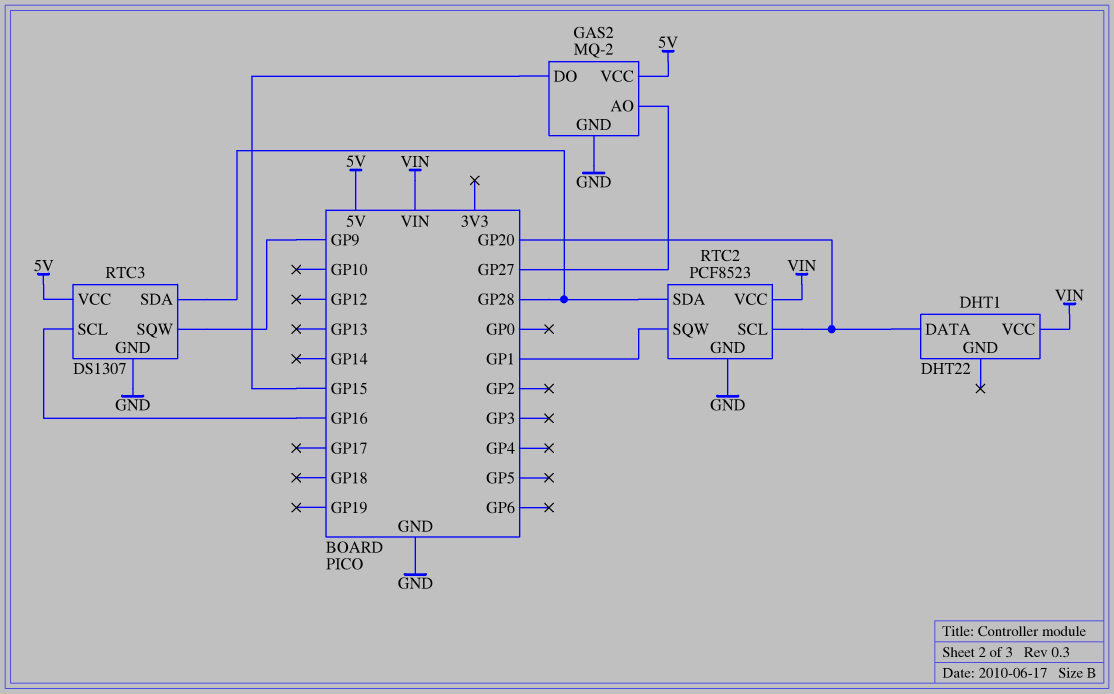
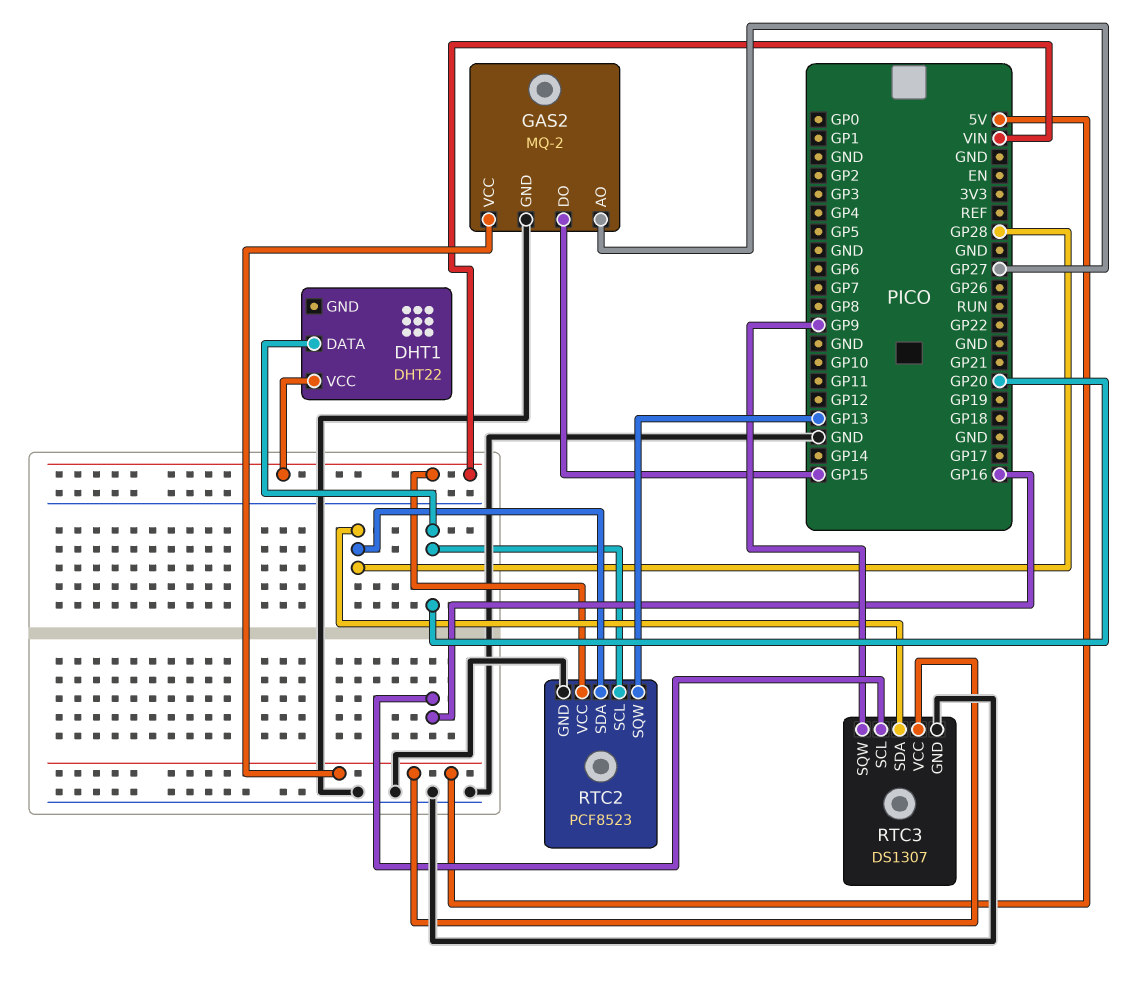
RTC2 pin SQW: GP1 -> GP13

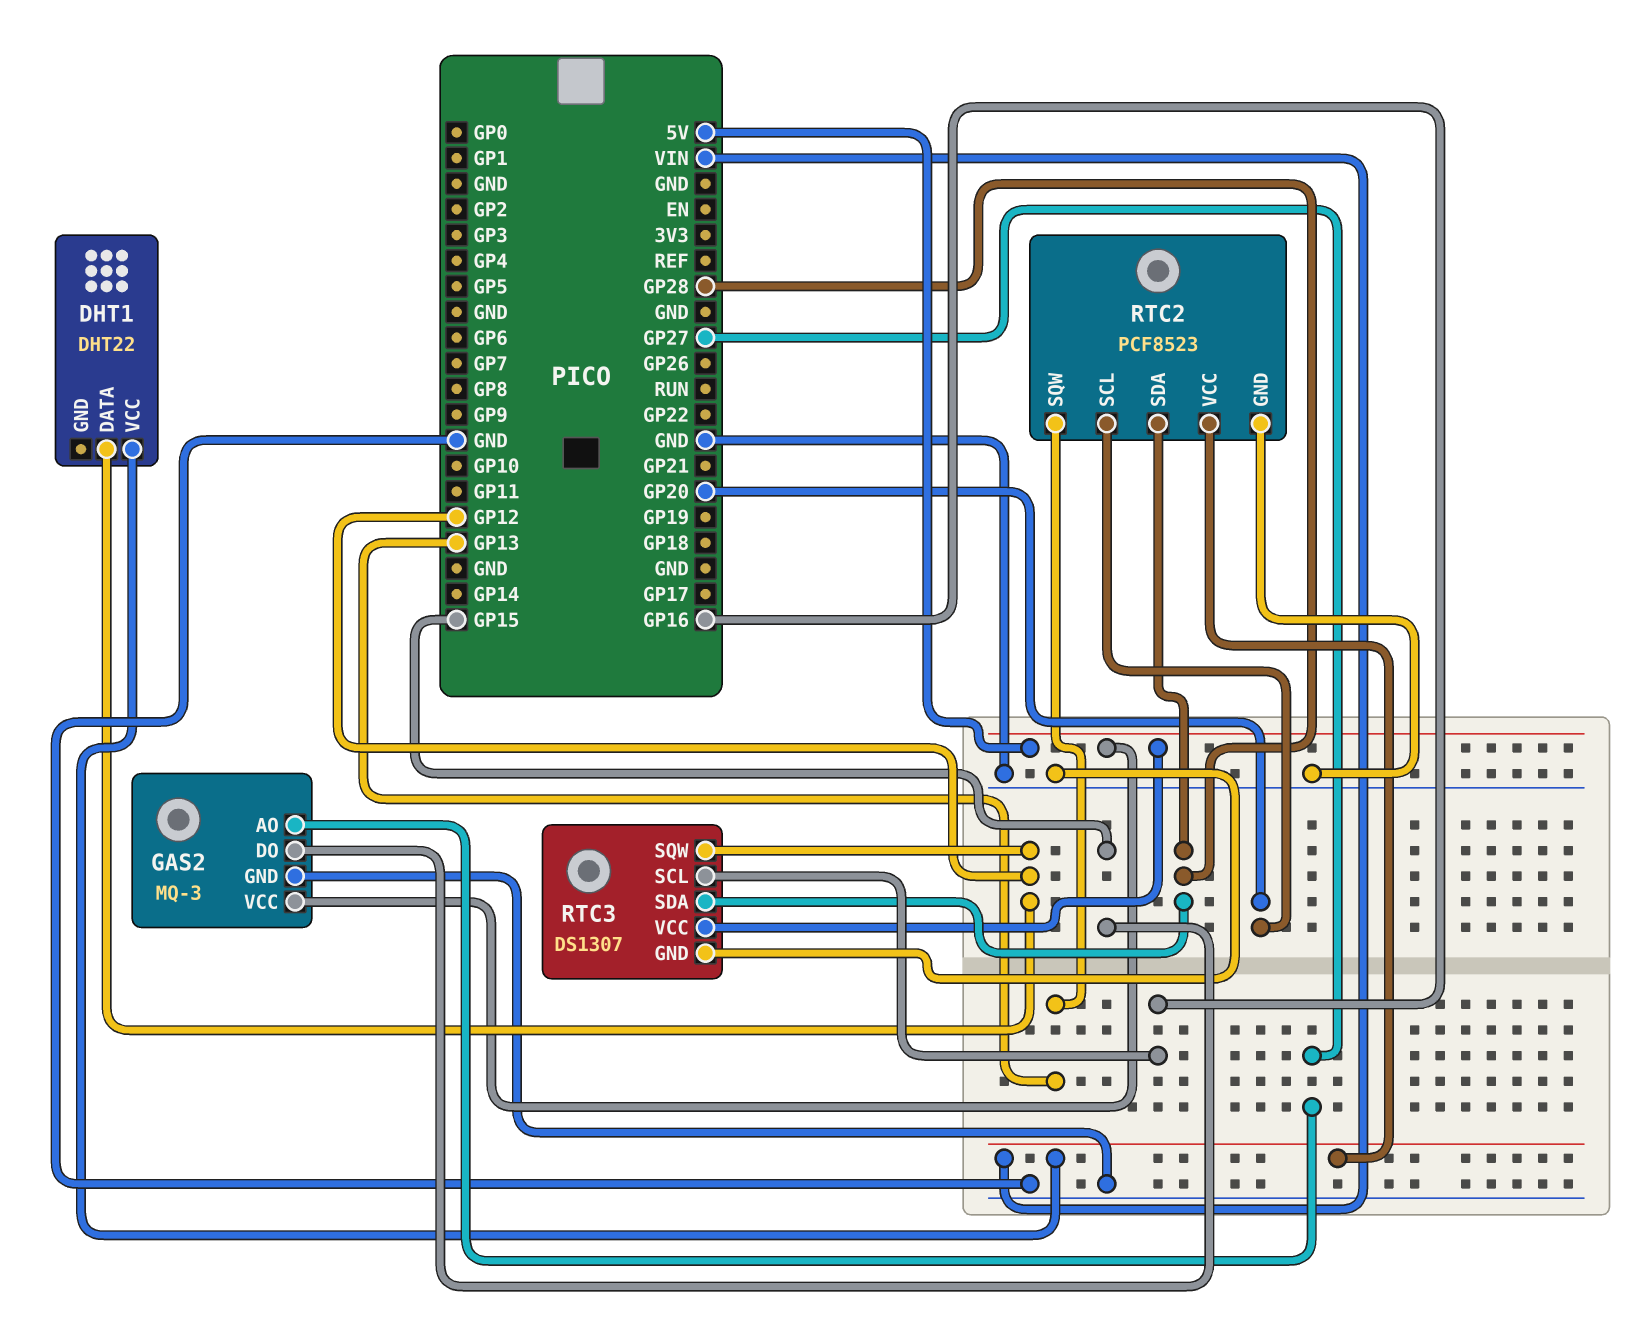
DHT1 pin DATA: GP20 -> GP12
GAS2: MQ-2 -> MQ-3
RTC3 pin SQW: GP9 -> GP12

